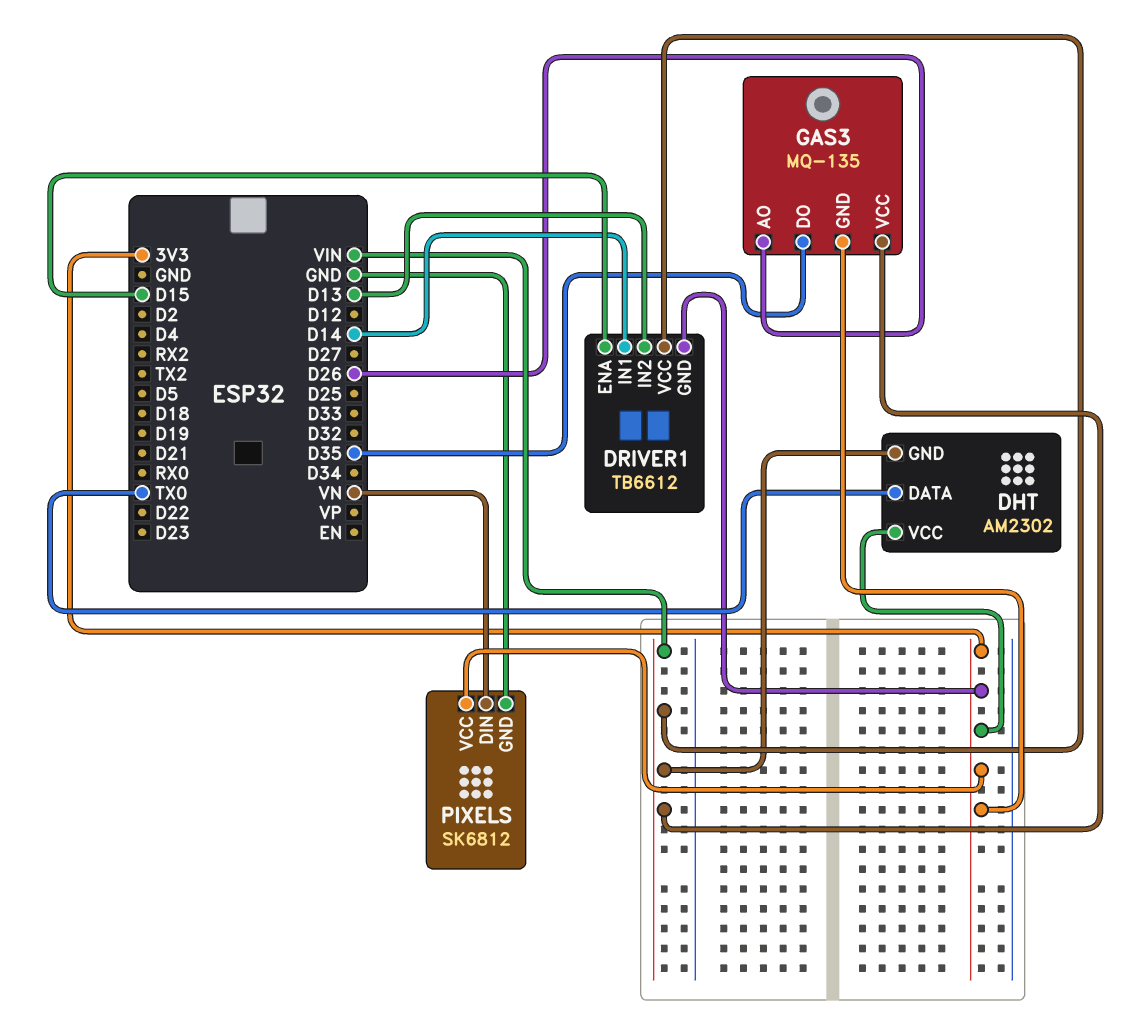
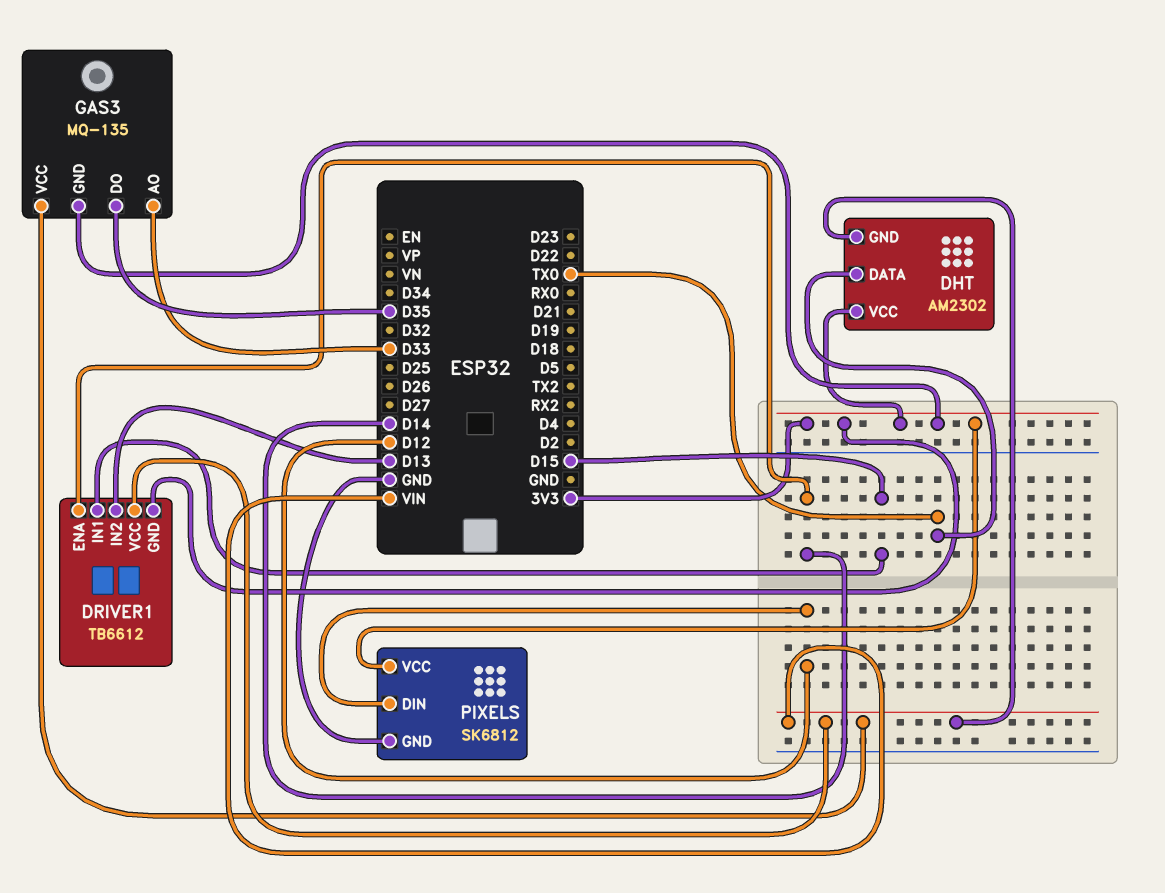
DRIVER1 pin ENA: D15 -> D14
DRIVER1 pin IN1: D14 -> D15
GAS3 pin AO: D26 -> D33
PIXELS pin DIN: VN -> D12

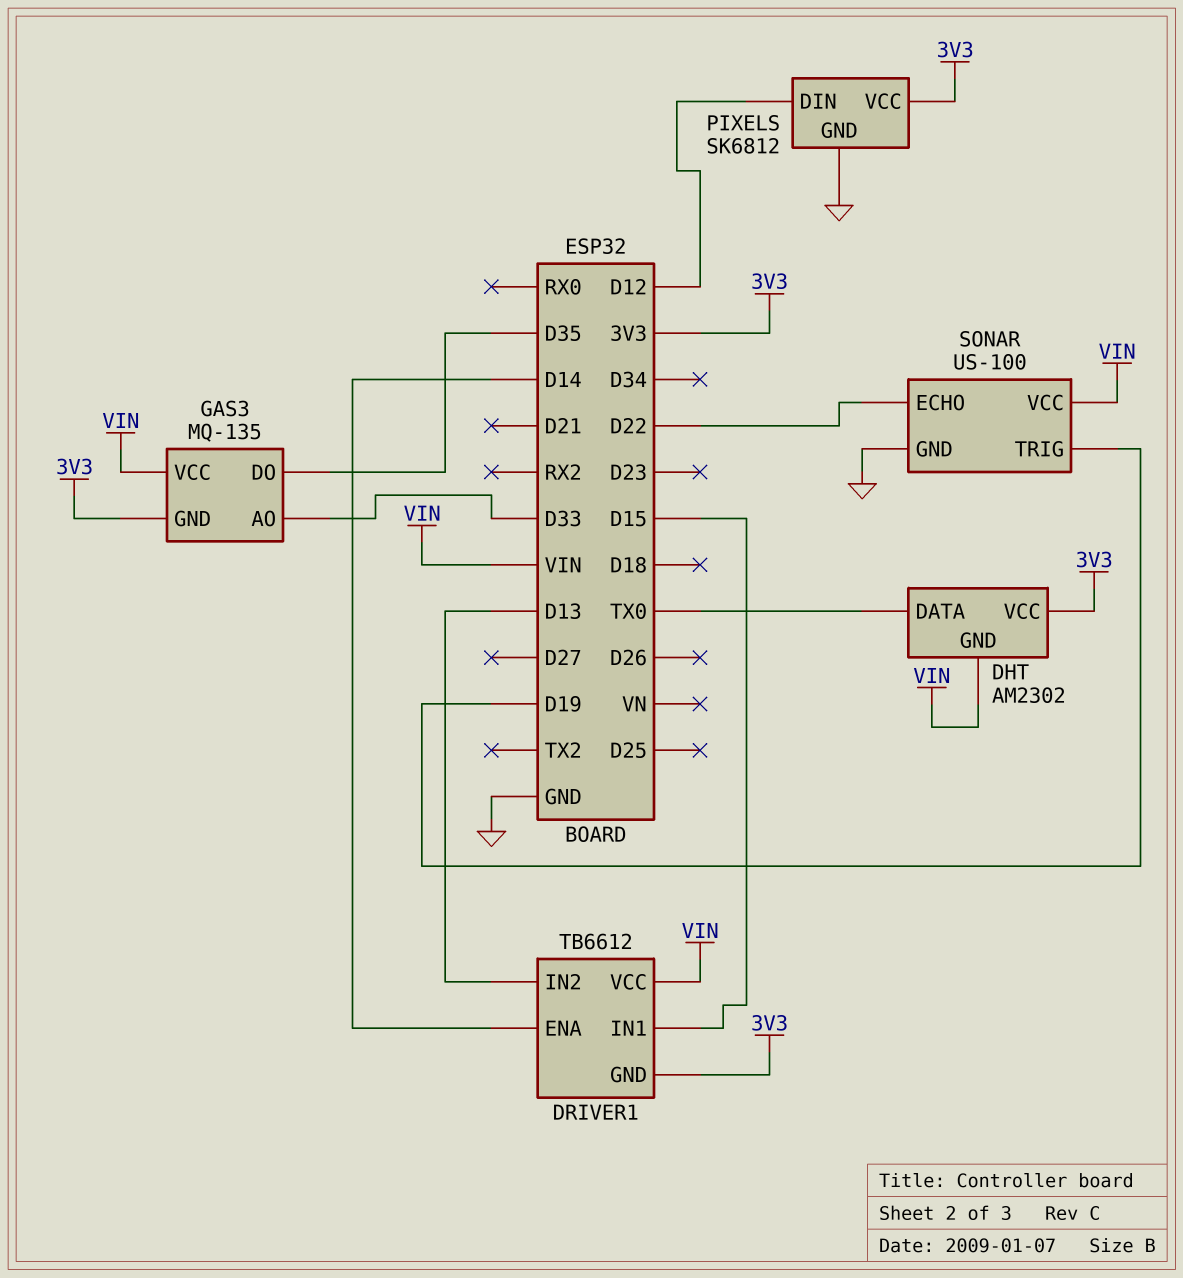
SONAR: none -> US-100
SONAR pin ECHO: none -> D22
SONAR pin GND: none -> GND
SONAR pin TRIG: none -> D19
SONAR pin VCC: none -> VIN

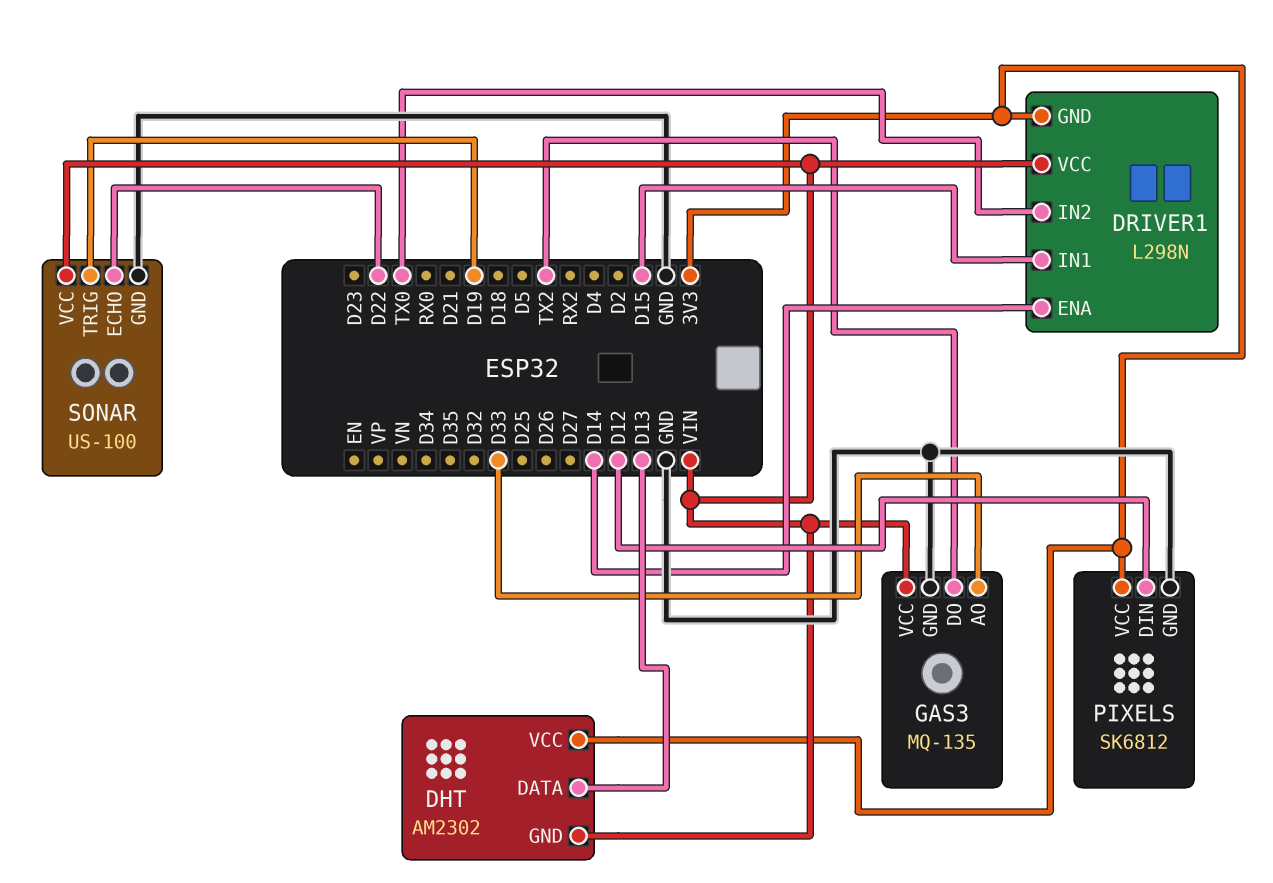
DHT pin DATA: TX0 -> D13
DRIVER1: TB6612 -> L298N
DRIVER1 pin IN2: D13 -> TX0
GAS3 pin DO: D35 -> TX2
GAS3 pin GND: 3V3 -> GND

